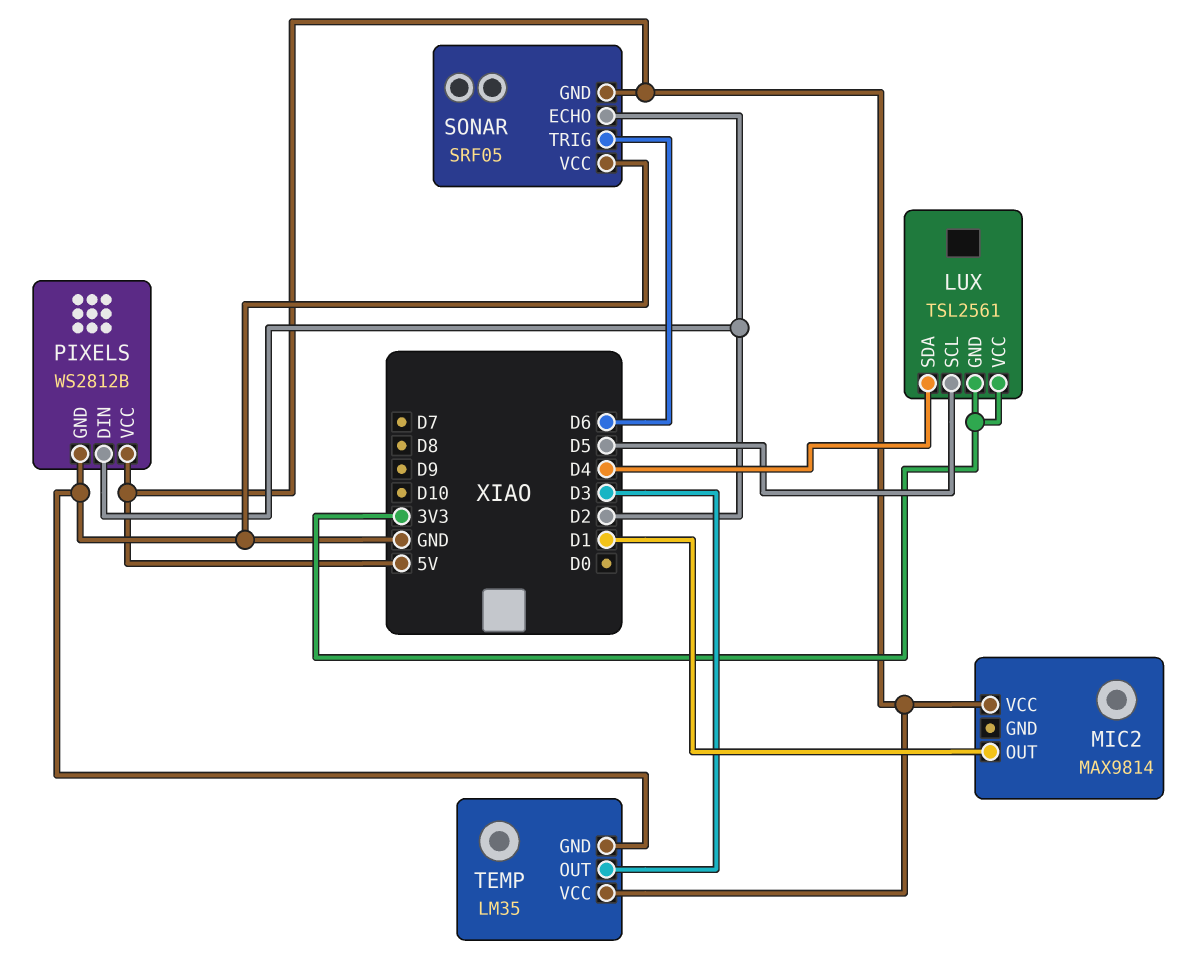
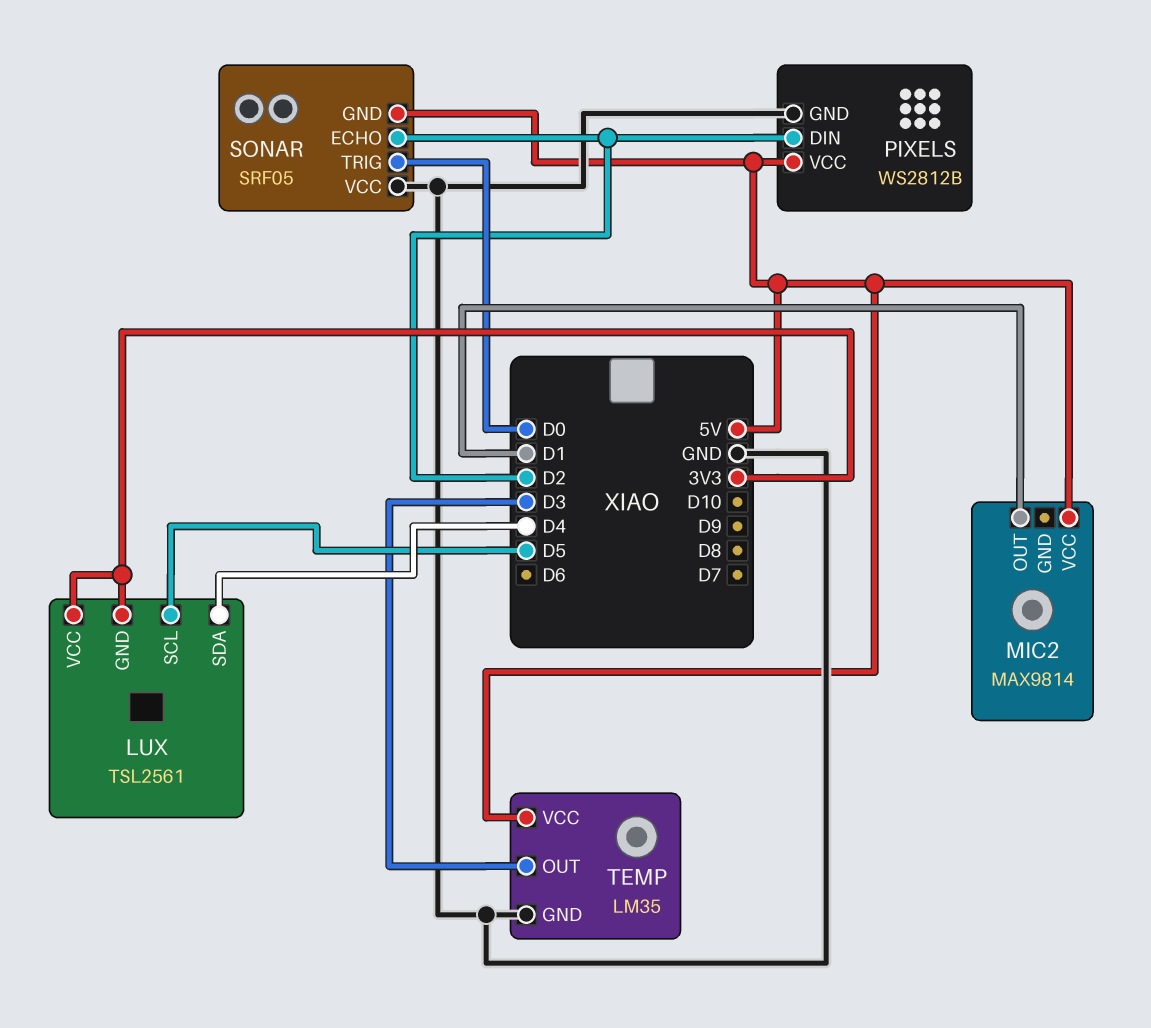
SONAR pin TRIG: D6 -> D0

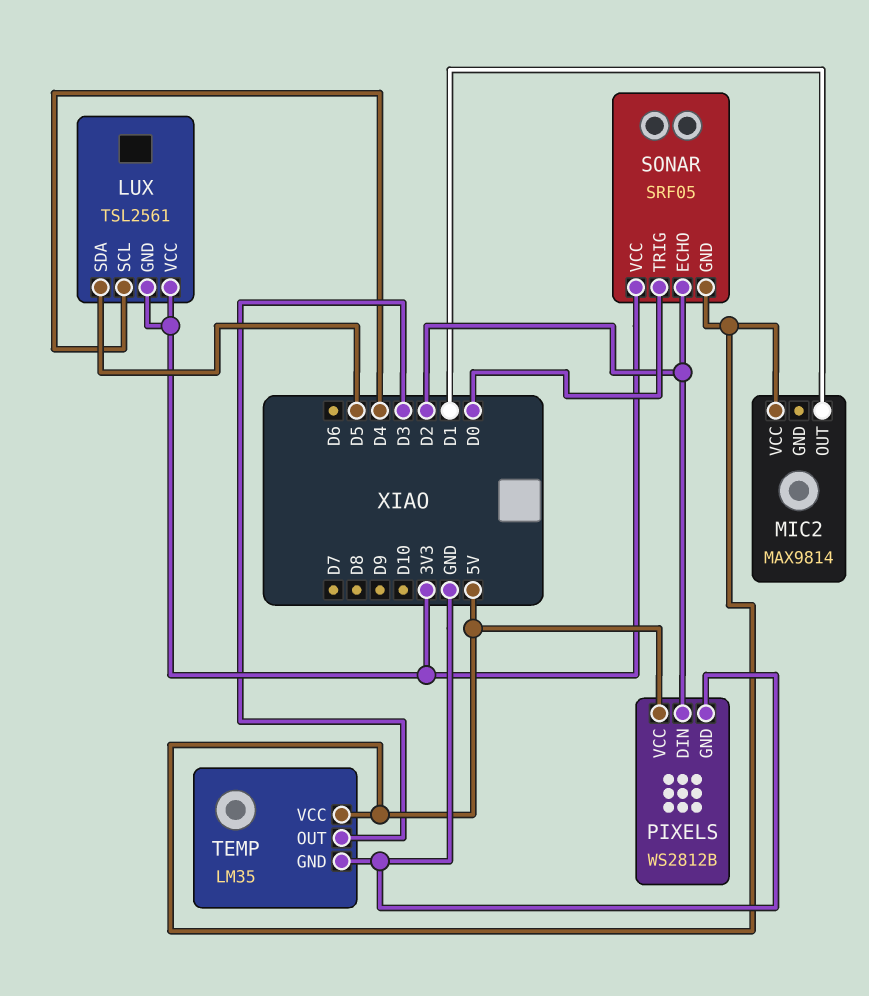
LUX pin SCL: D5 -> D4
LUX pin SDA: D4 -> D5
SONAR pin VCC: GND -> 3V3

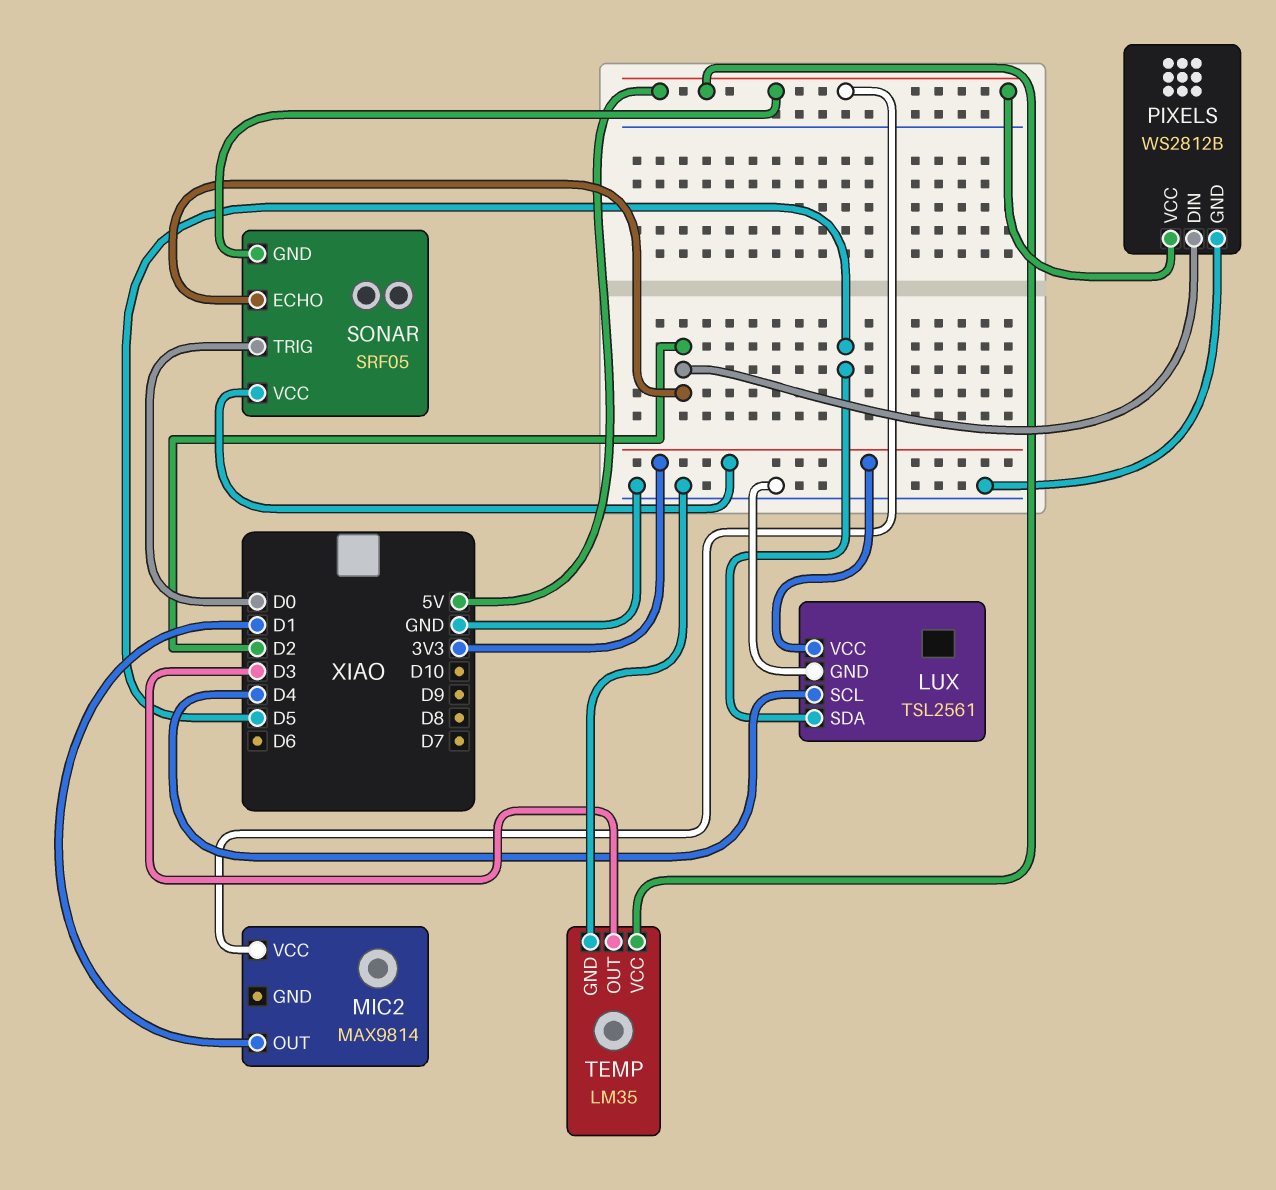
LUX pin GND: 3V3 -> GND

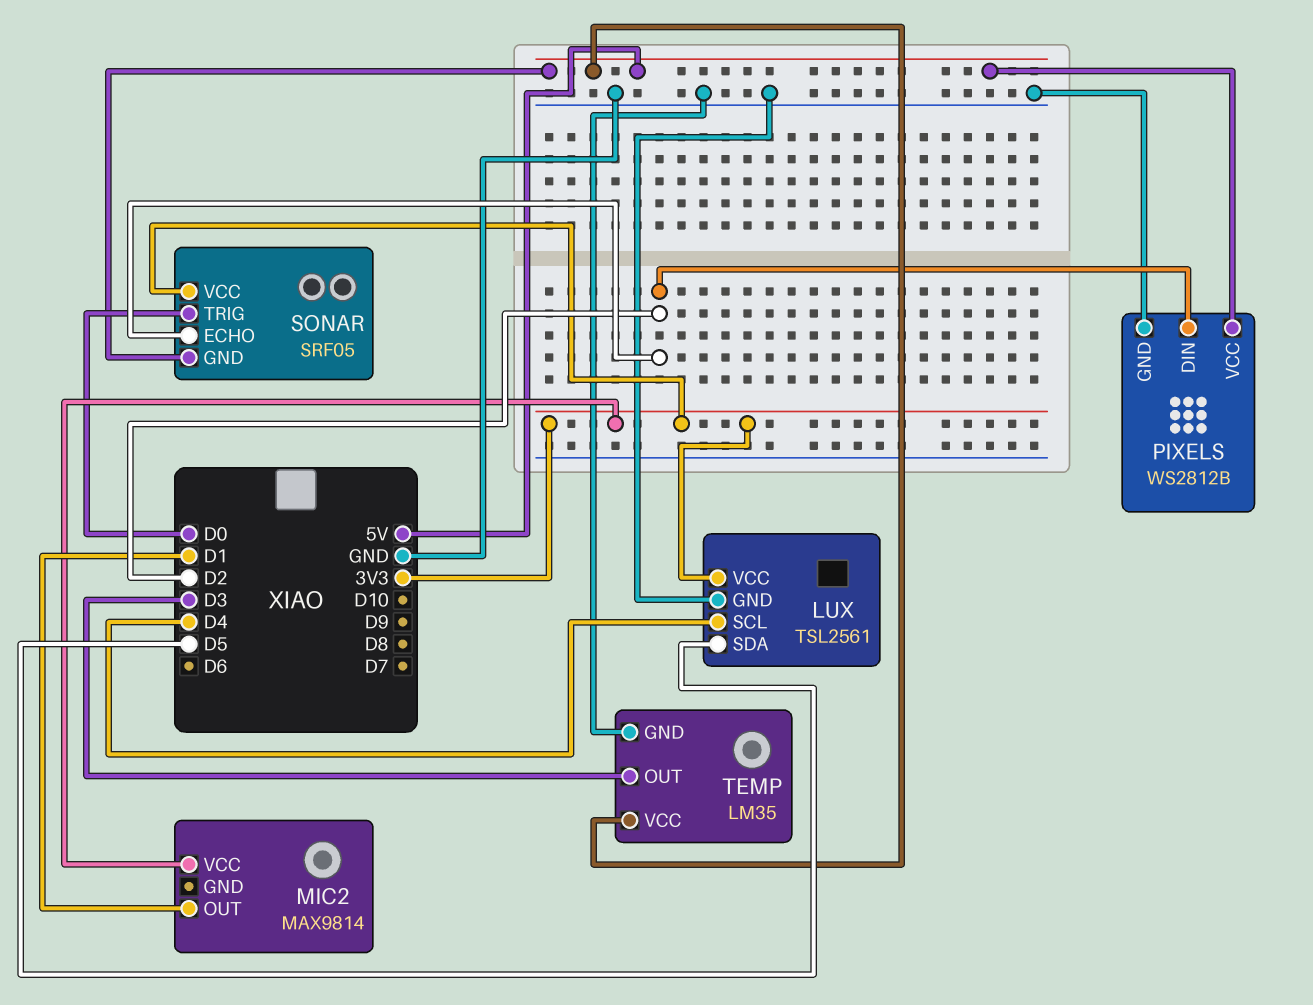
MIC2 pin VCC: 5V -> 3V3

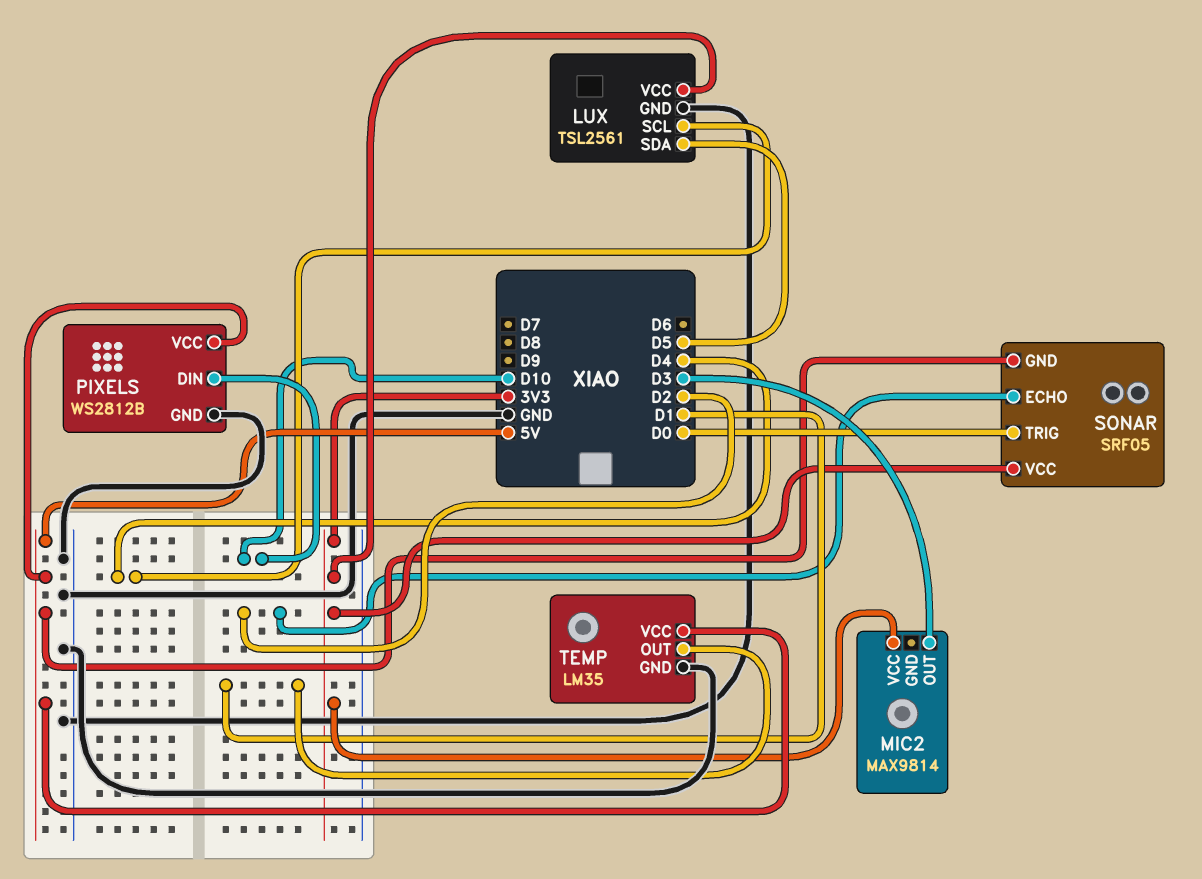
MIC2 pin OUT: D1 -> D3
PIXELS pin DIN: D2 -> D10
TEMP pin OUT: D3 -> D1

